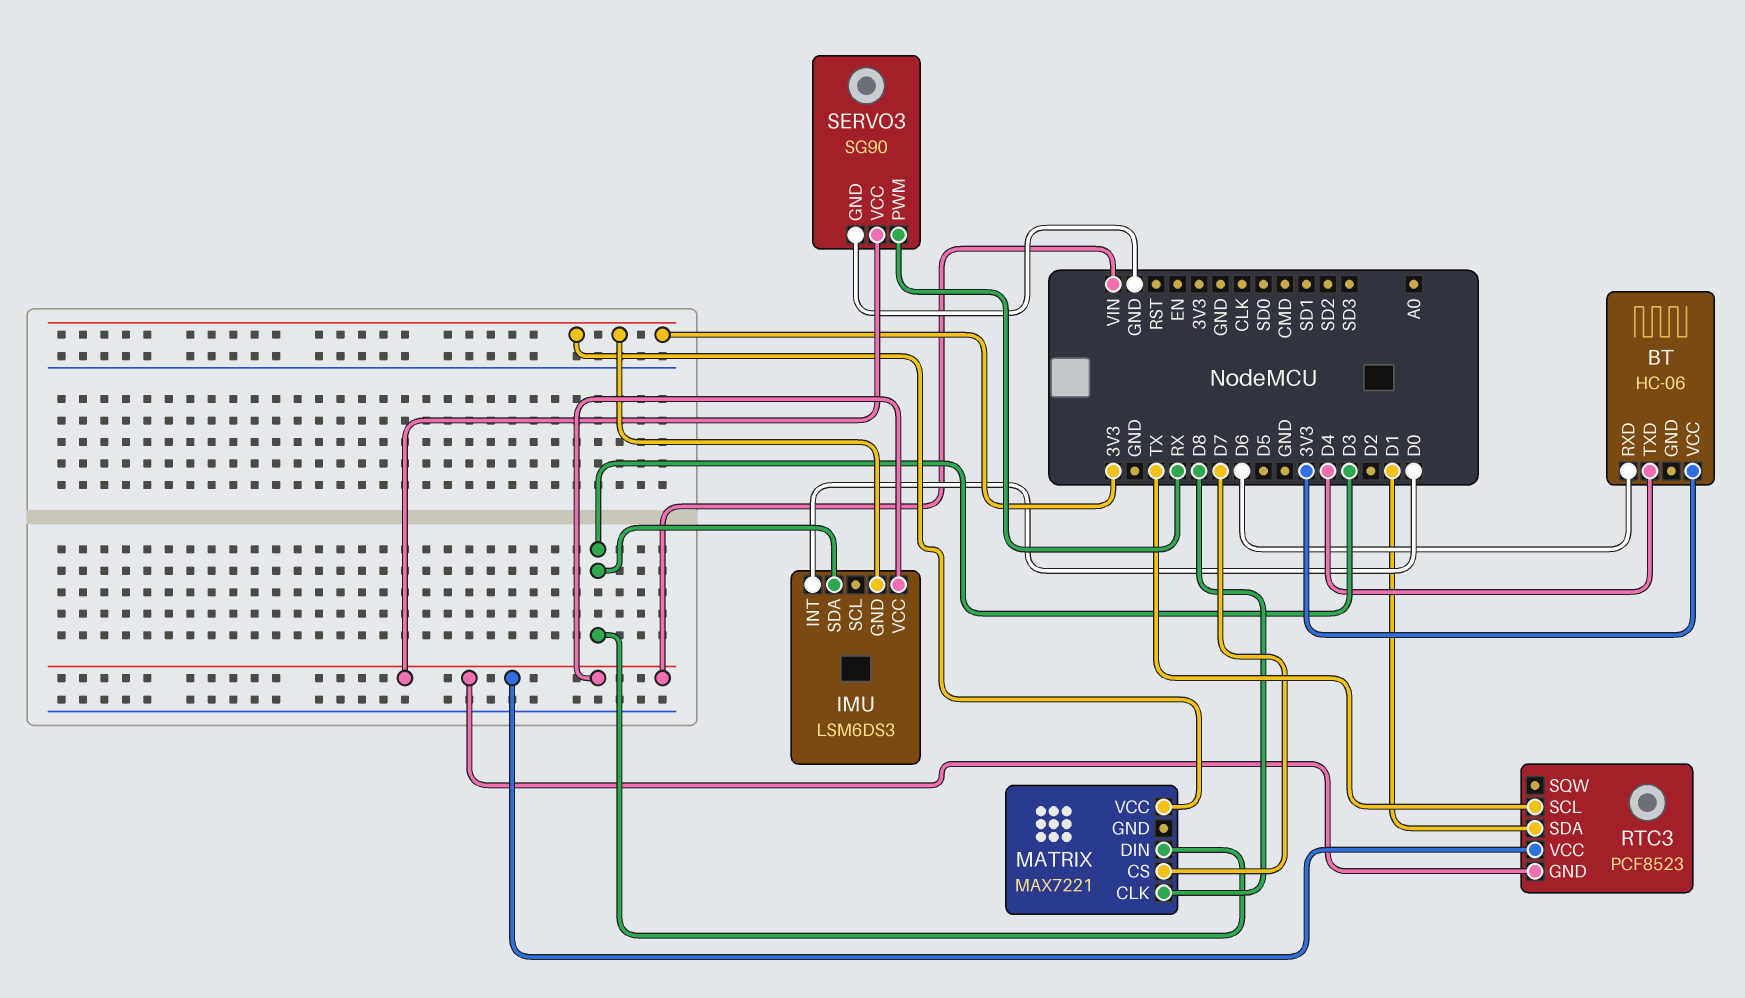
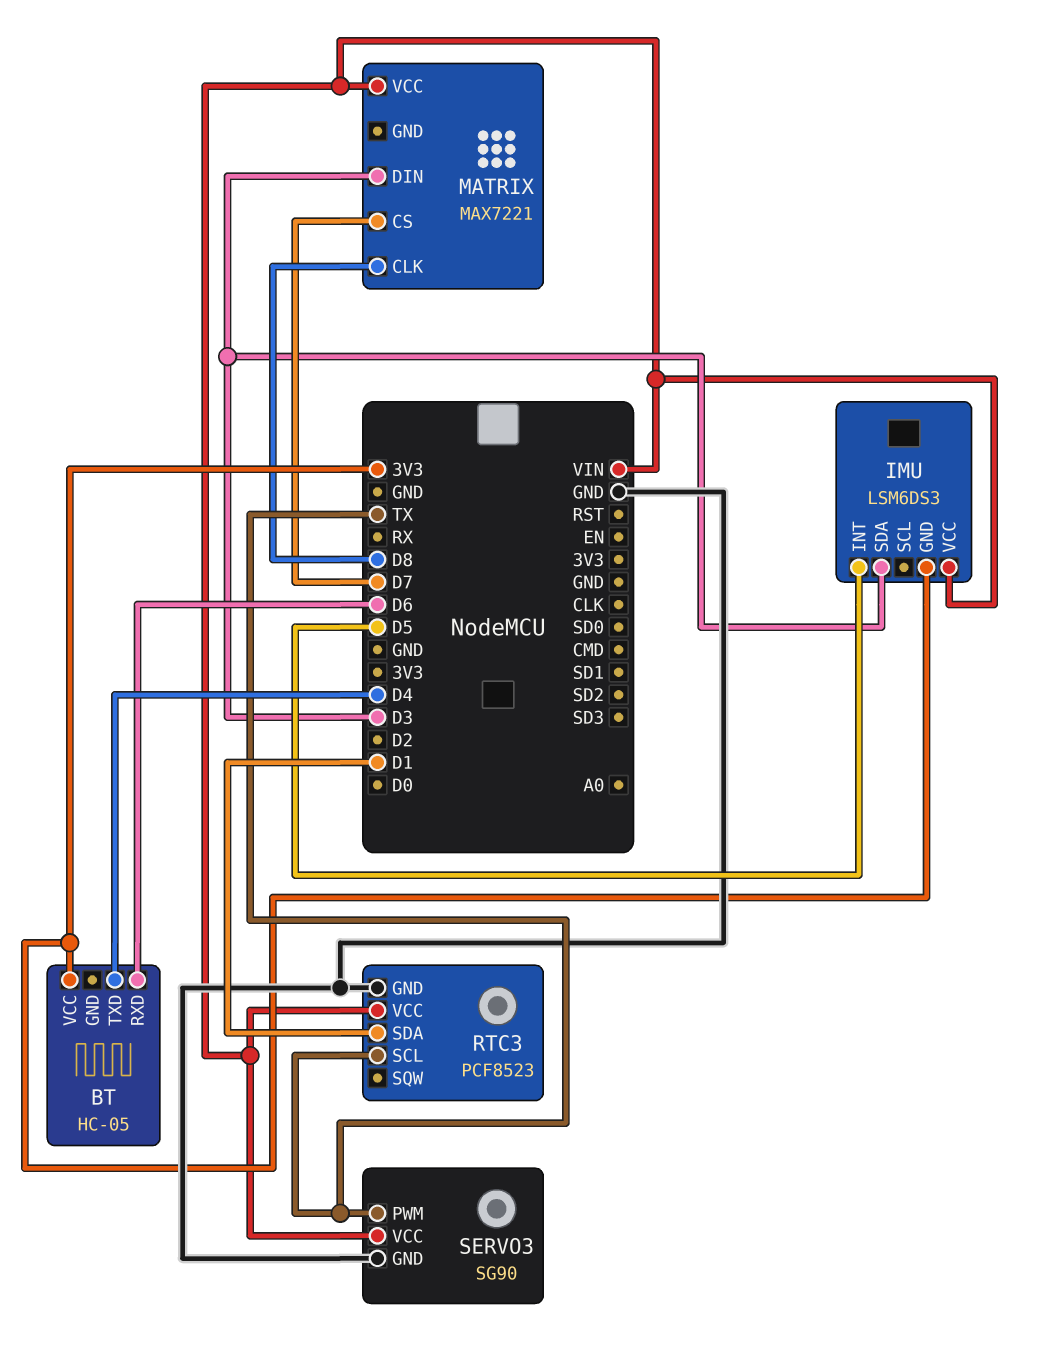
BT: HC-06 -> HC-05
IMU pin INT: D0 -> D5
MATRIX pin VCC: 3V3 -> VIN
RTC3 pin GND: VIN -> GND
SERVO3 pin PWM: RX -> TX

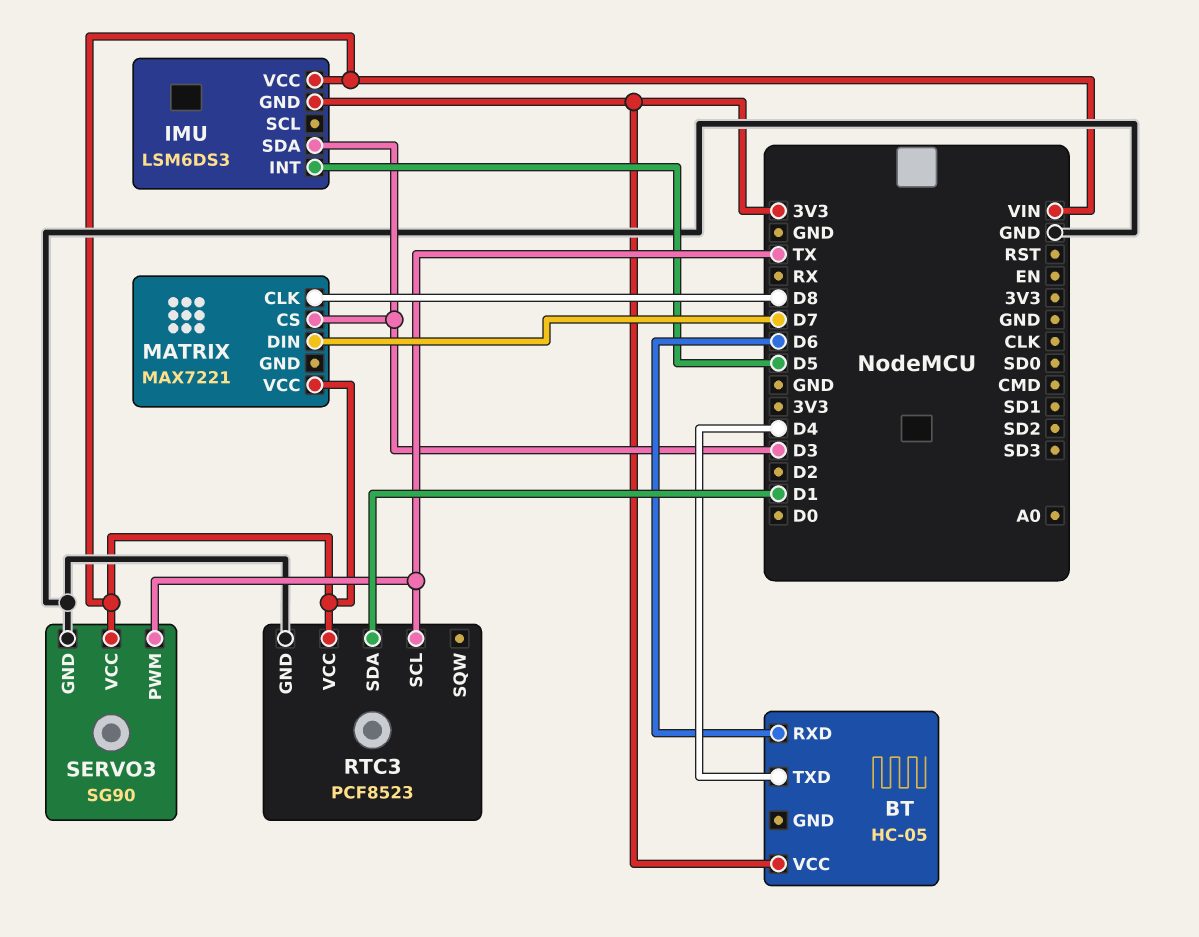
MATRIX pin CS: D7 -> D3
MATRIX pin DIN: D3 -> D7

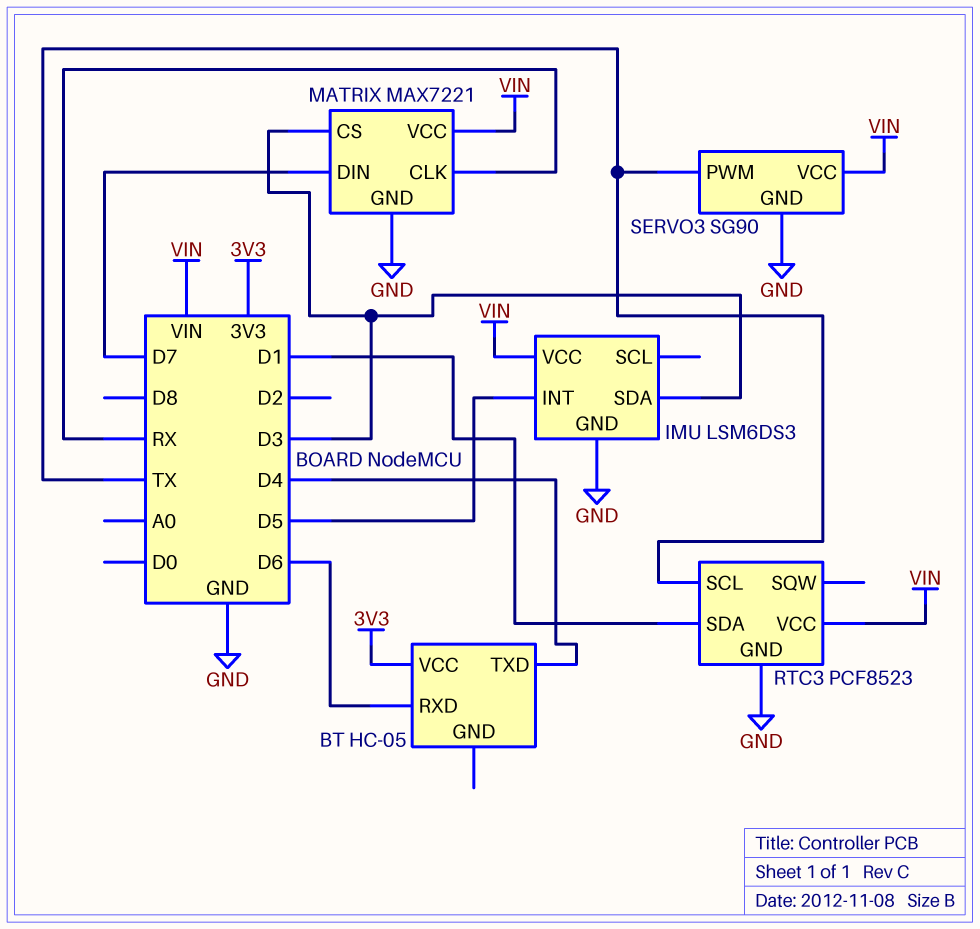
IMU pin GND: 3V3 -> GND
MATRIX pin CLK: D8 -> RX
MATRIX pin GND: none -> GND

